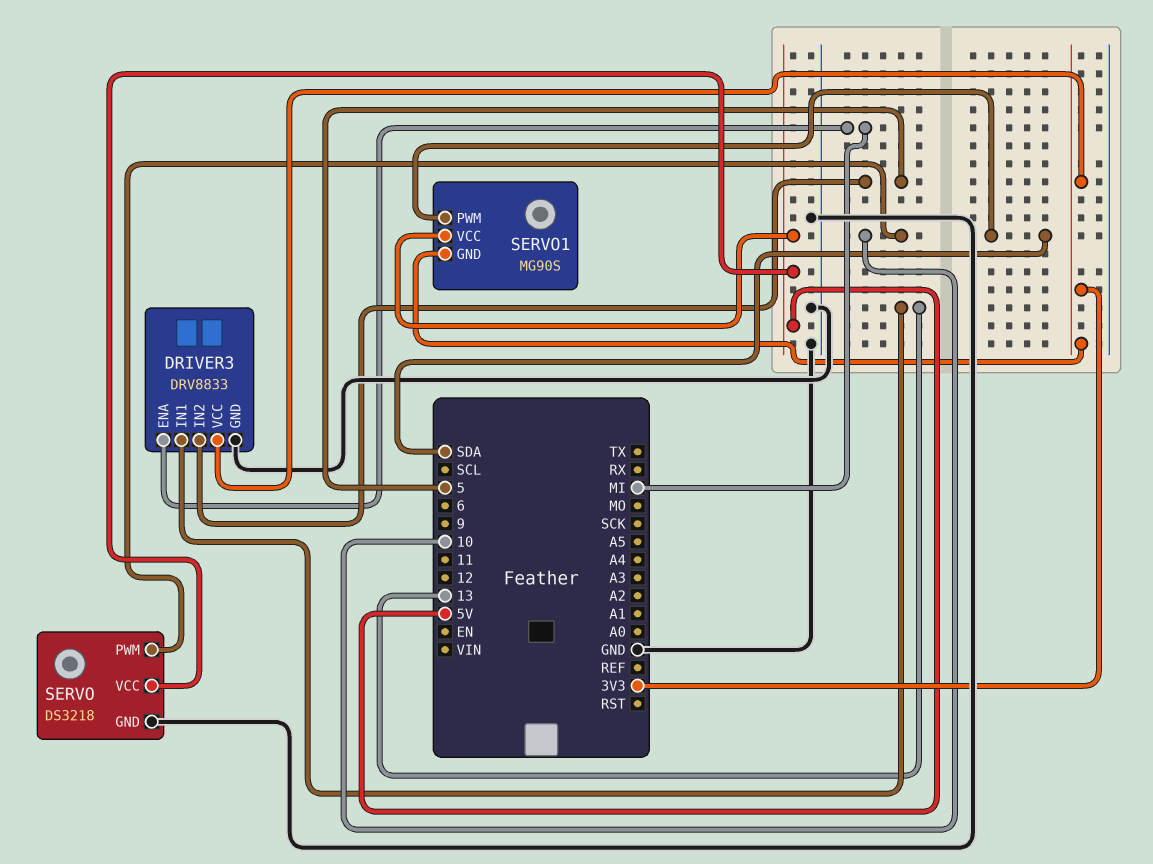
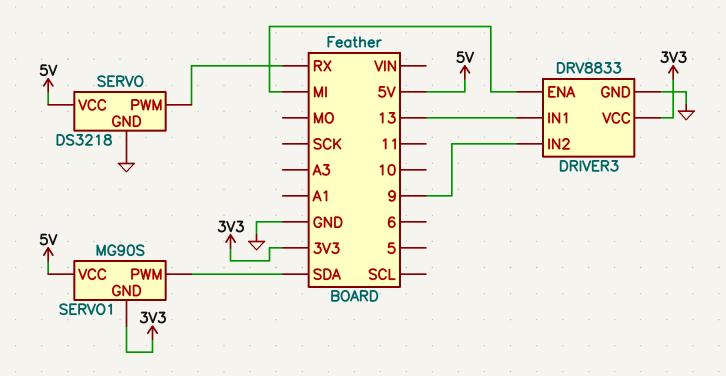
DRIVER3 pin IN2: 5 -> 9
SERVO pin PWM: 10 -> RX

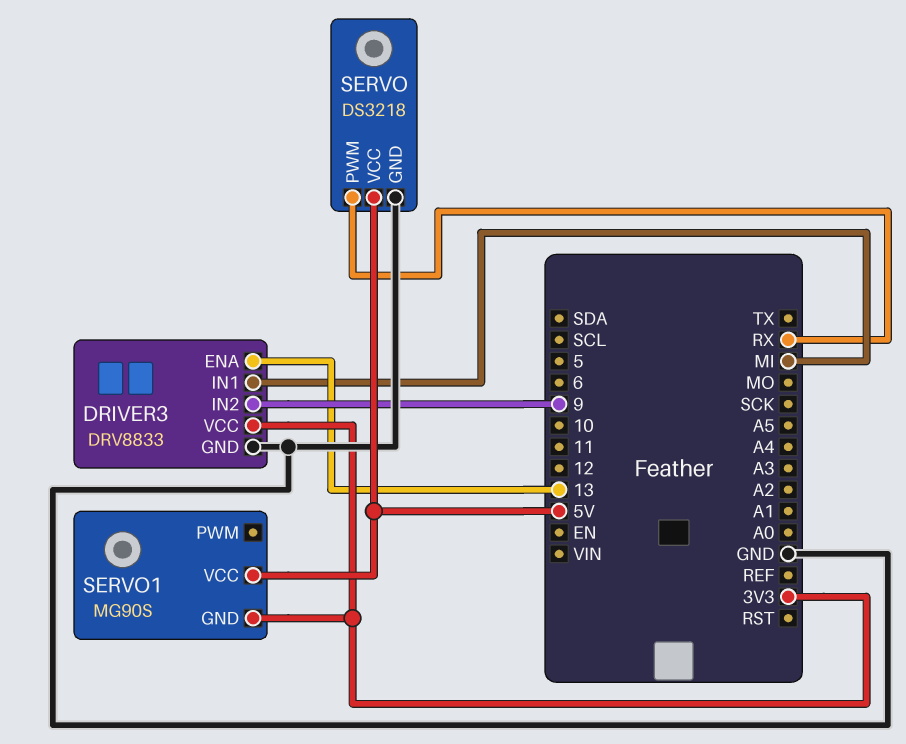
DRIVER3 pin ENA: MI -> 13
DRIVER3 pin IN1: 13 -> MI
SERVO1 pin PWM: SDA -> none

